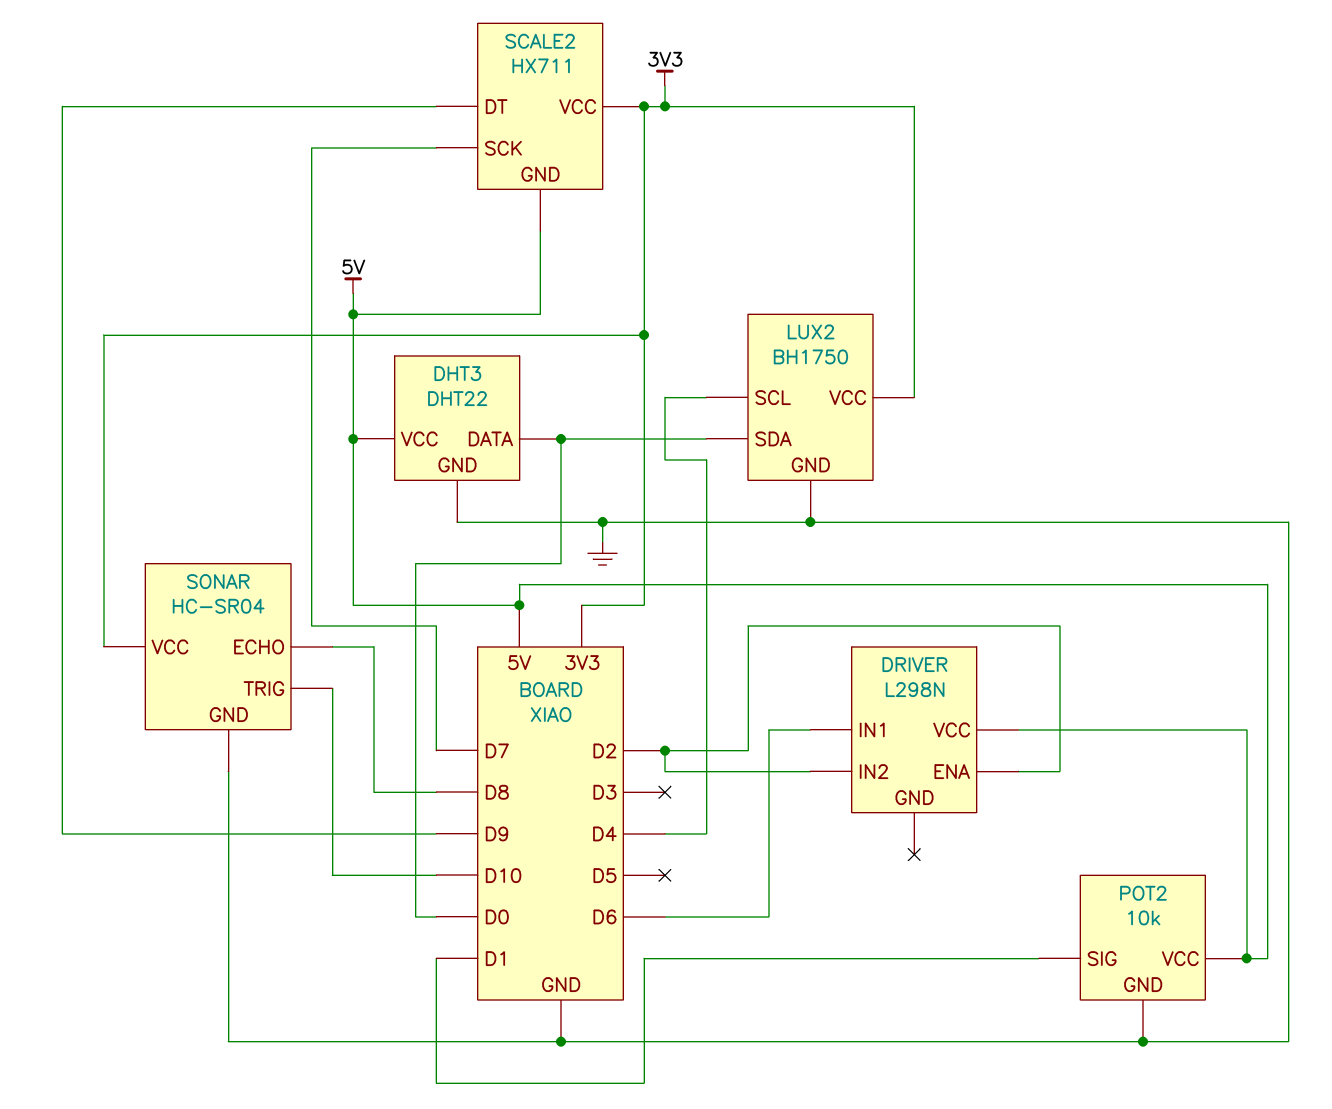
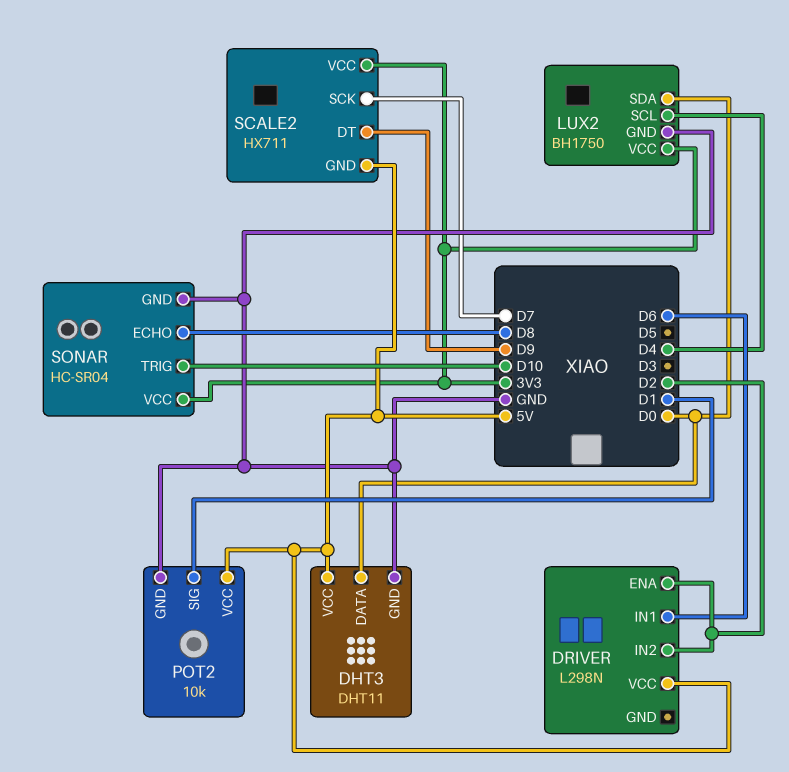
DHT3: DHT22 -> DHT11

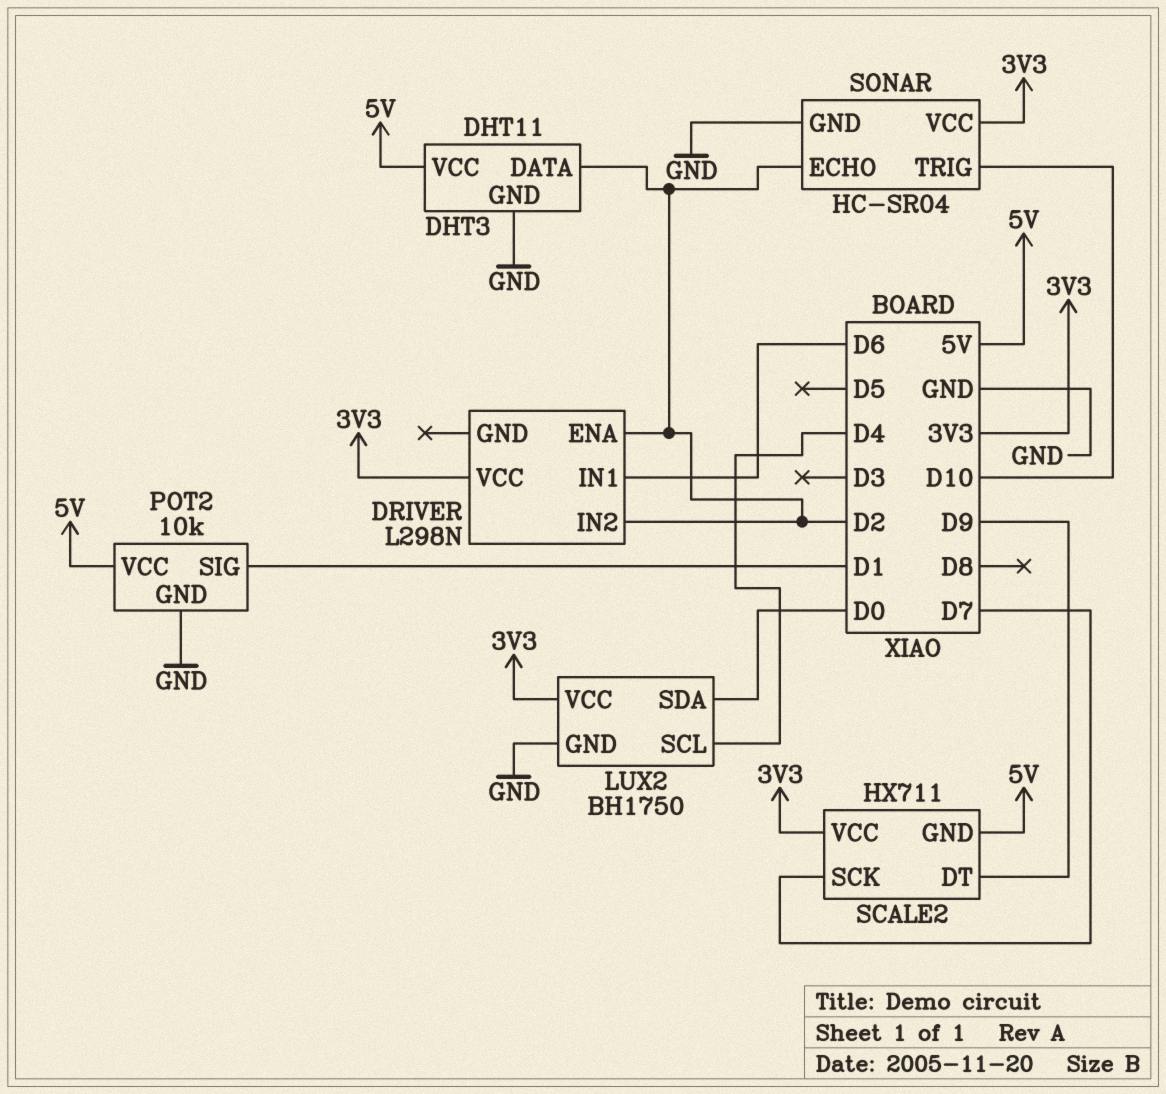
DHT3 pin DATA: D0 -> D2
DRIVER pin VCC: 5V -> 3V3
SONAR pin ECHO: D8 -> D2

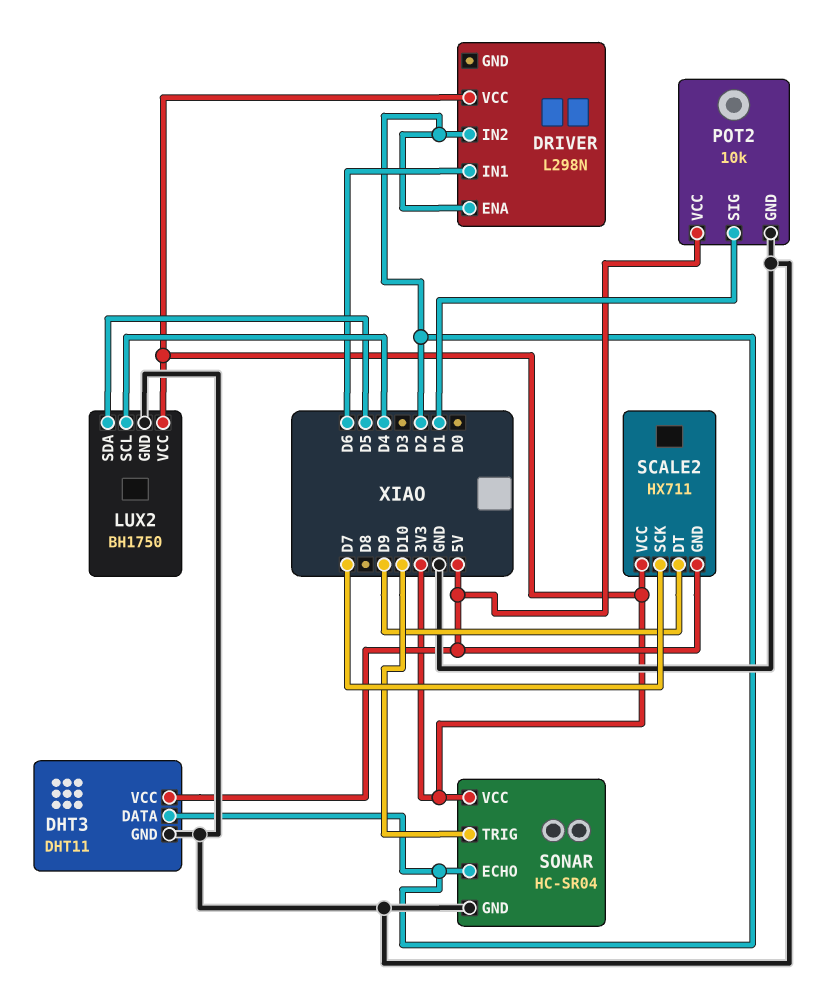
LUX2 pin SDA: D0 -> D5

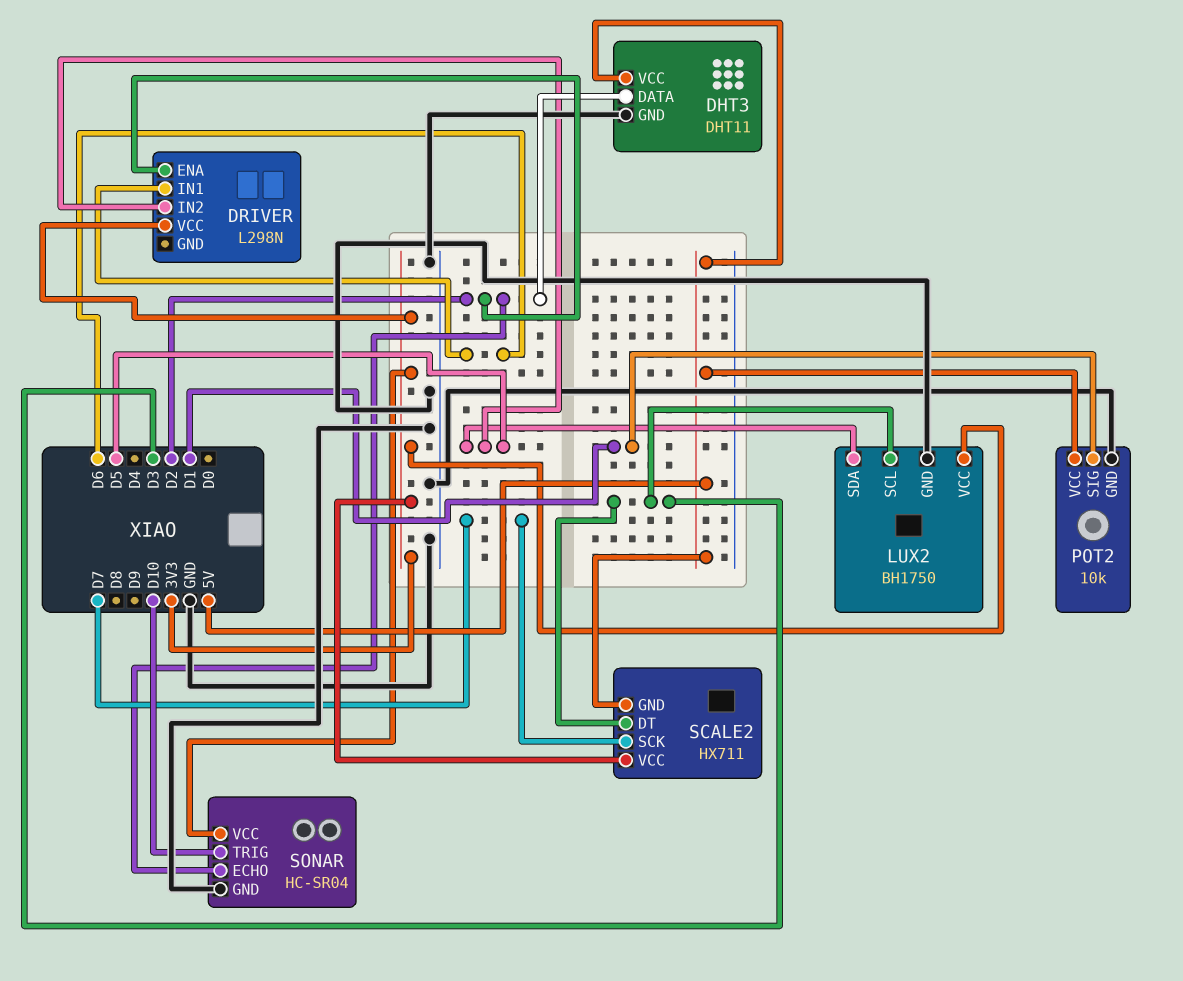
DRIVER pin IN2: D2 -> D5
LUX2 pin SCL: D4 -> D3
SCALE2 pin DT: D9 -> D3

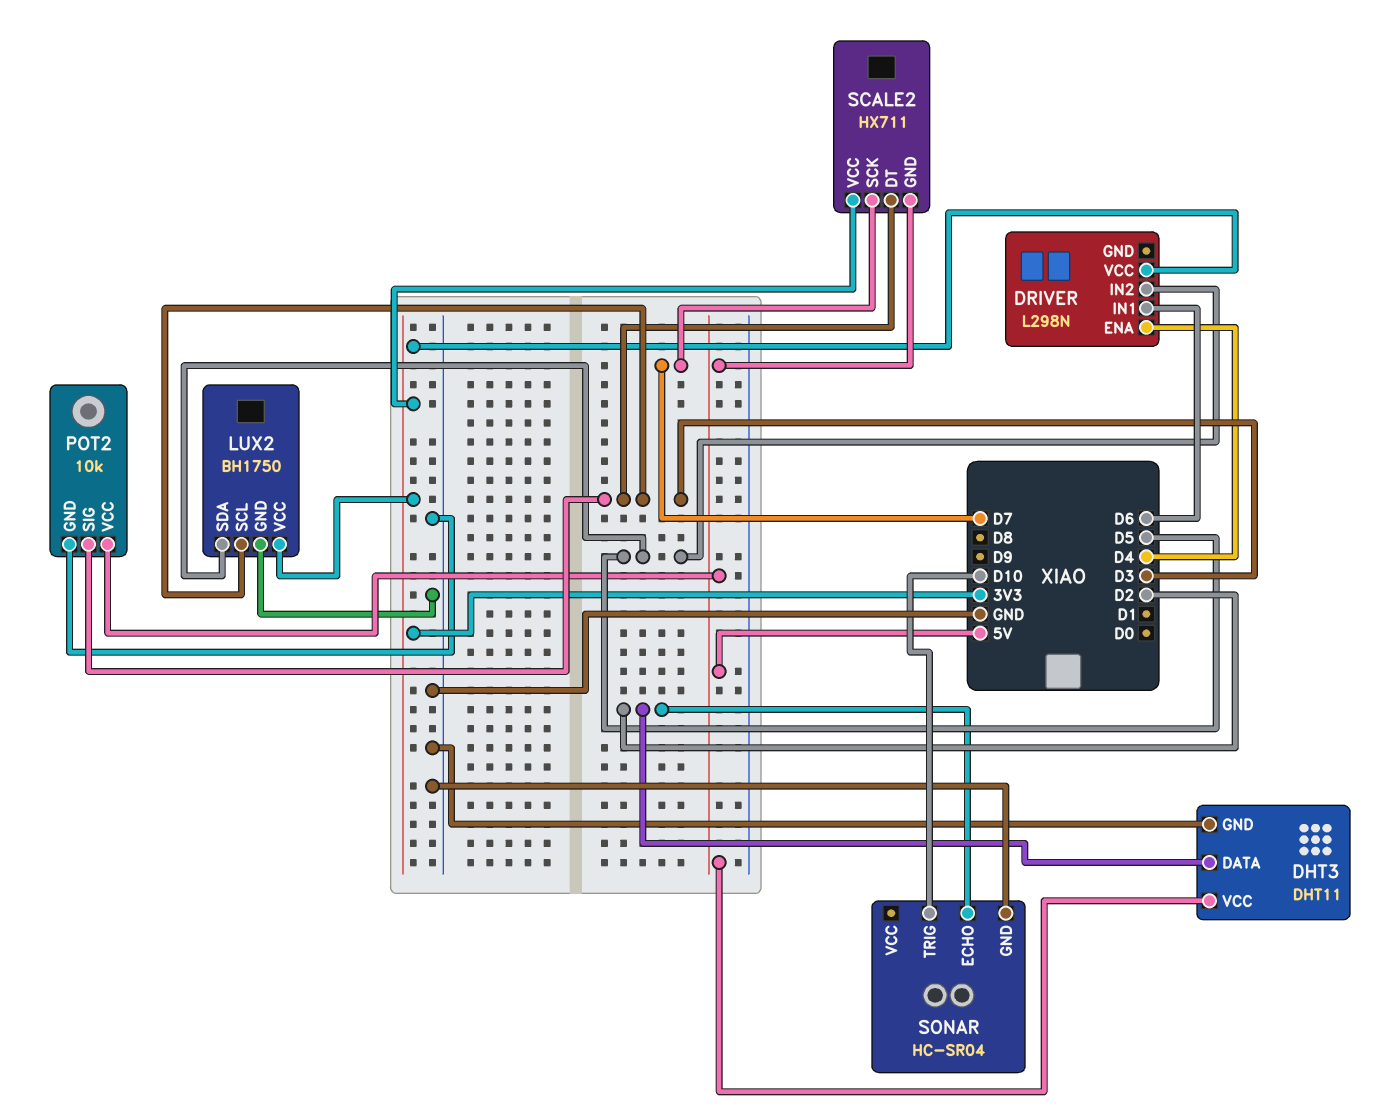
DRIVER pin ENA: D2 -> D4
POT2 pin SIG: D1 -> D3
SONAR pin VCC: 3V3 -> none

